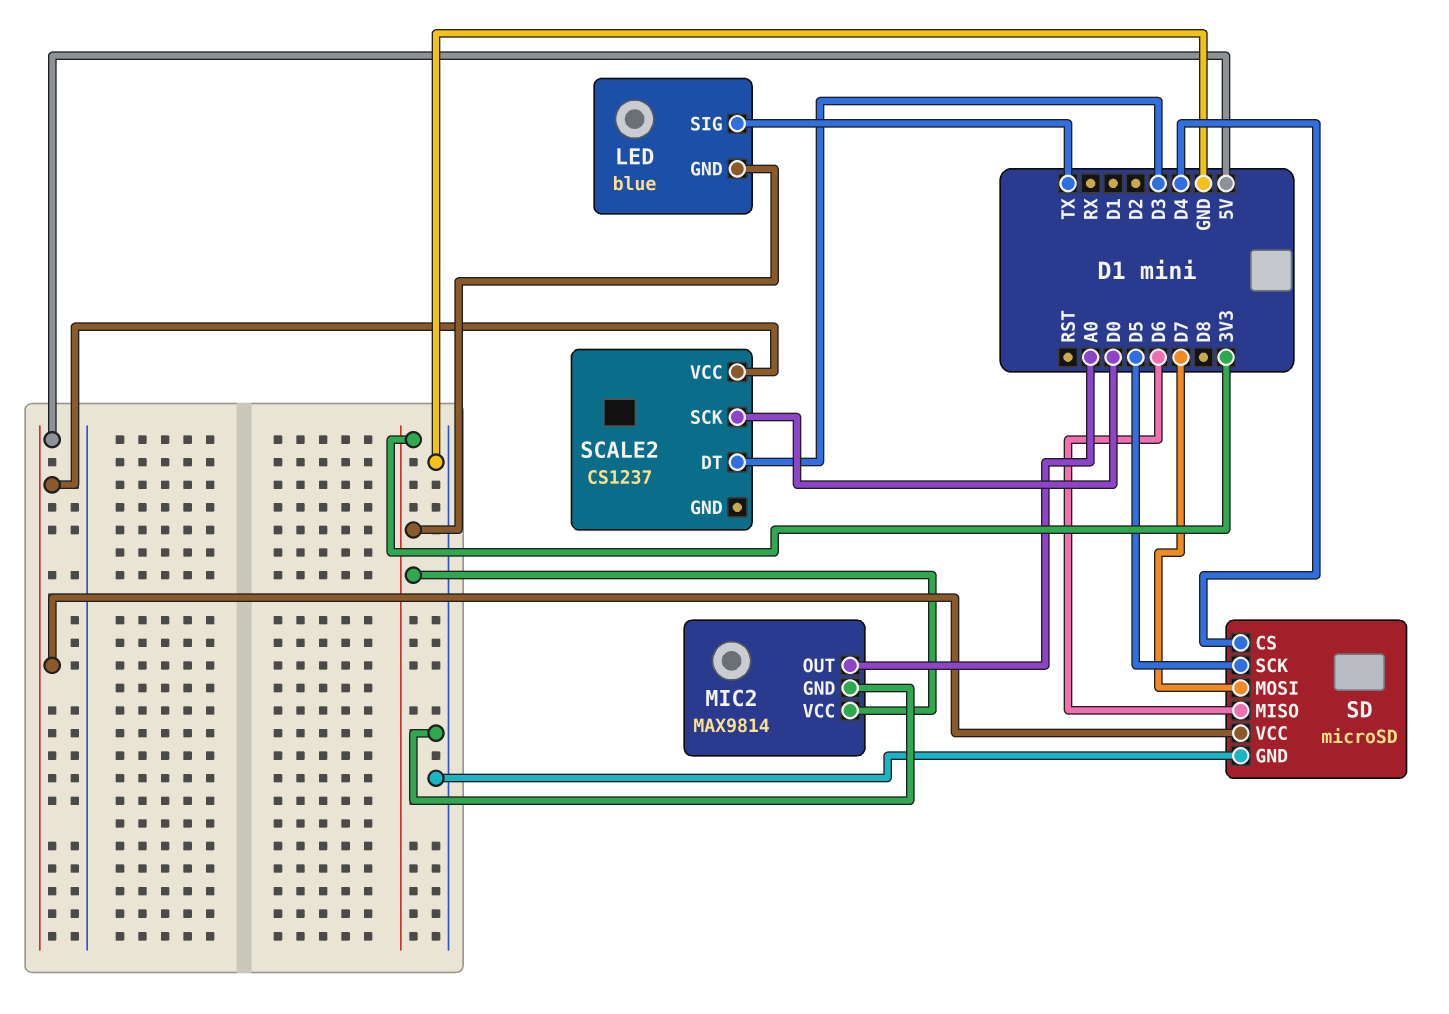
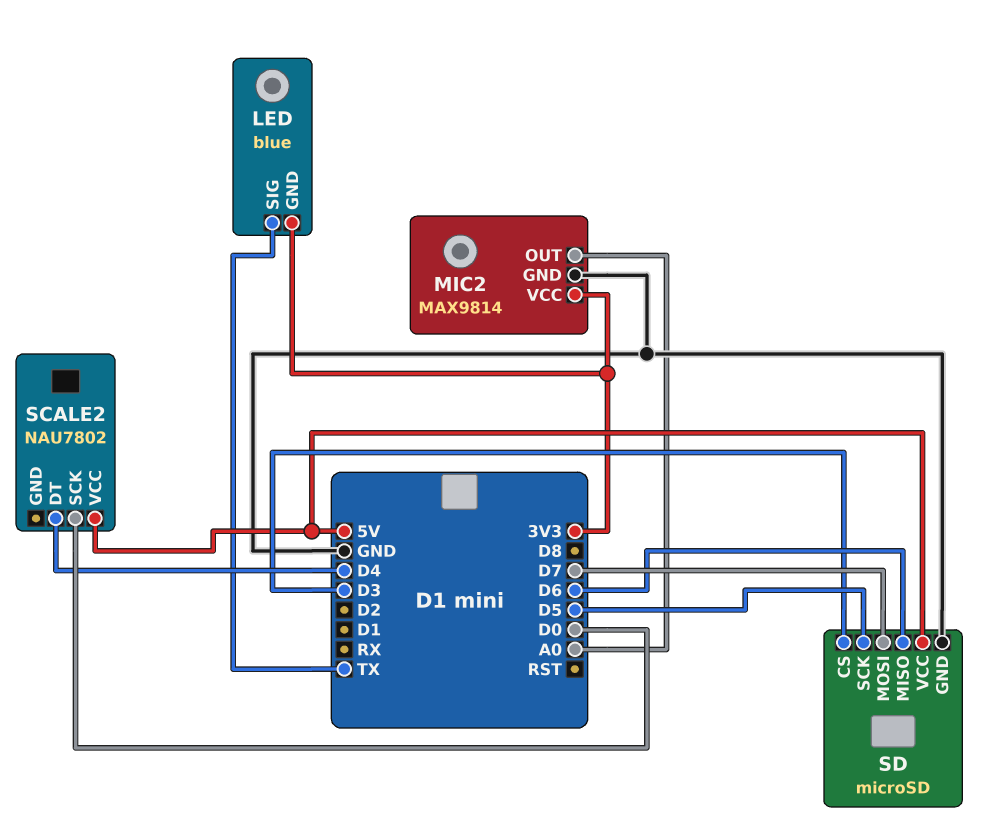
SCALE2: CS1237 -> NAU7802
SCALE2 pin DT: D3 -> D4
SD pin CS: D4 -> D3

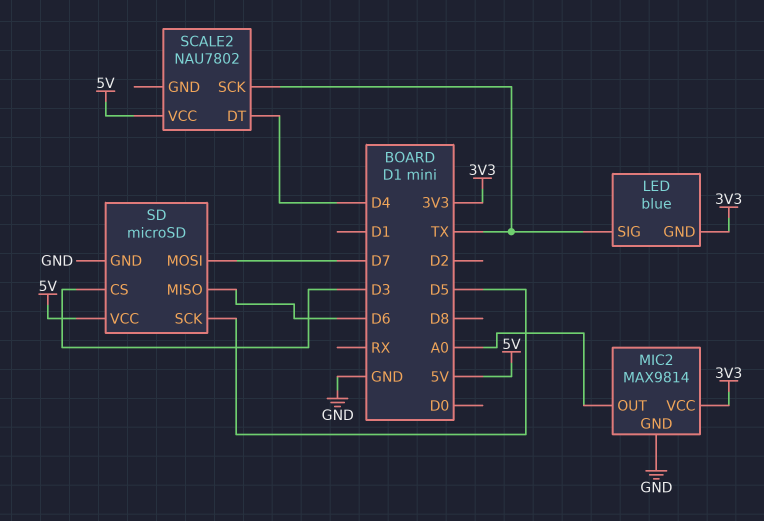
SCALE2 pin SCK: D0 -> TX

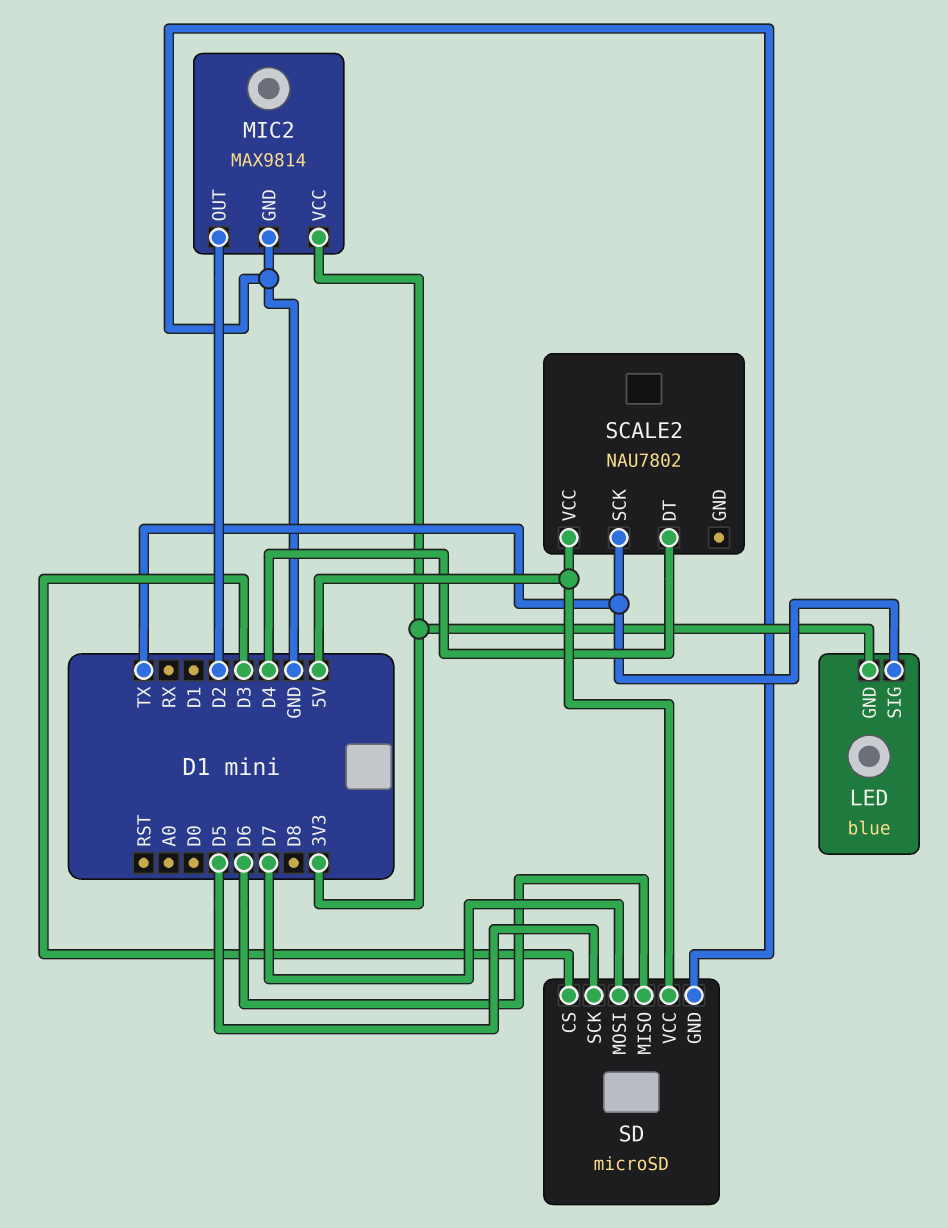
MIC2 pin OUT: A0 -> D2

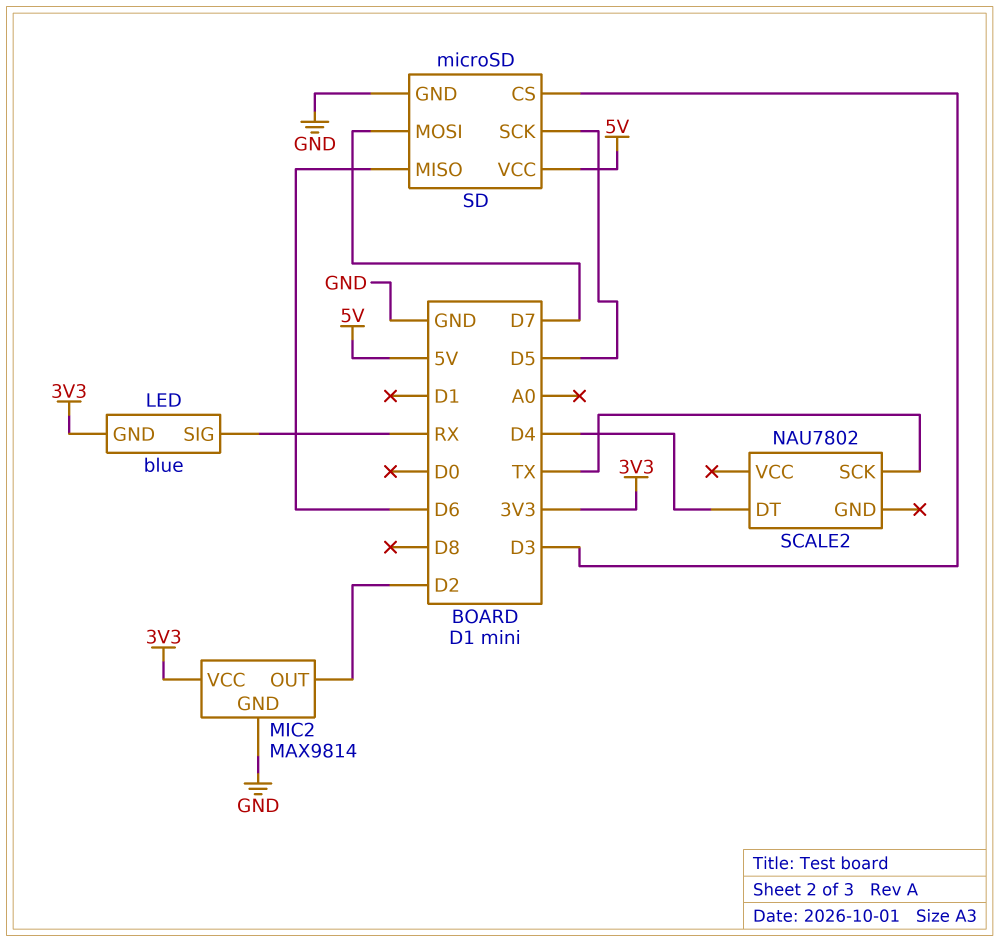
LED pin SIG: TX -> RX
SCALE2 pin VCC: 5V -> none

